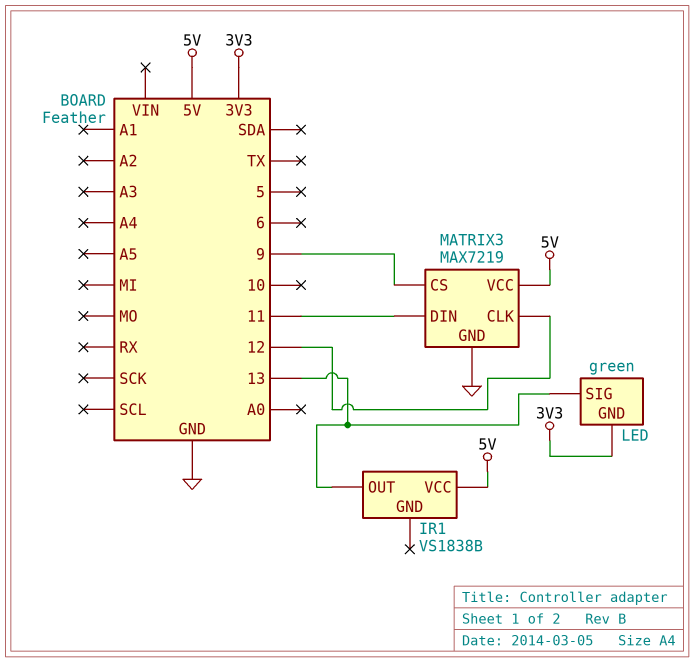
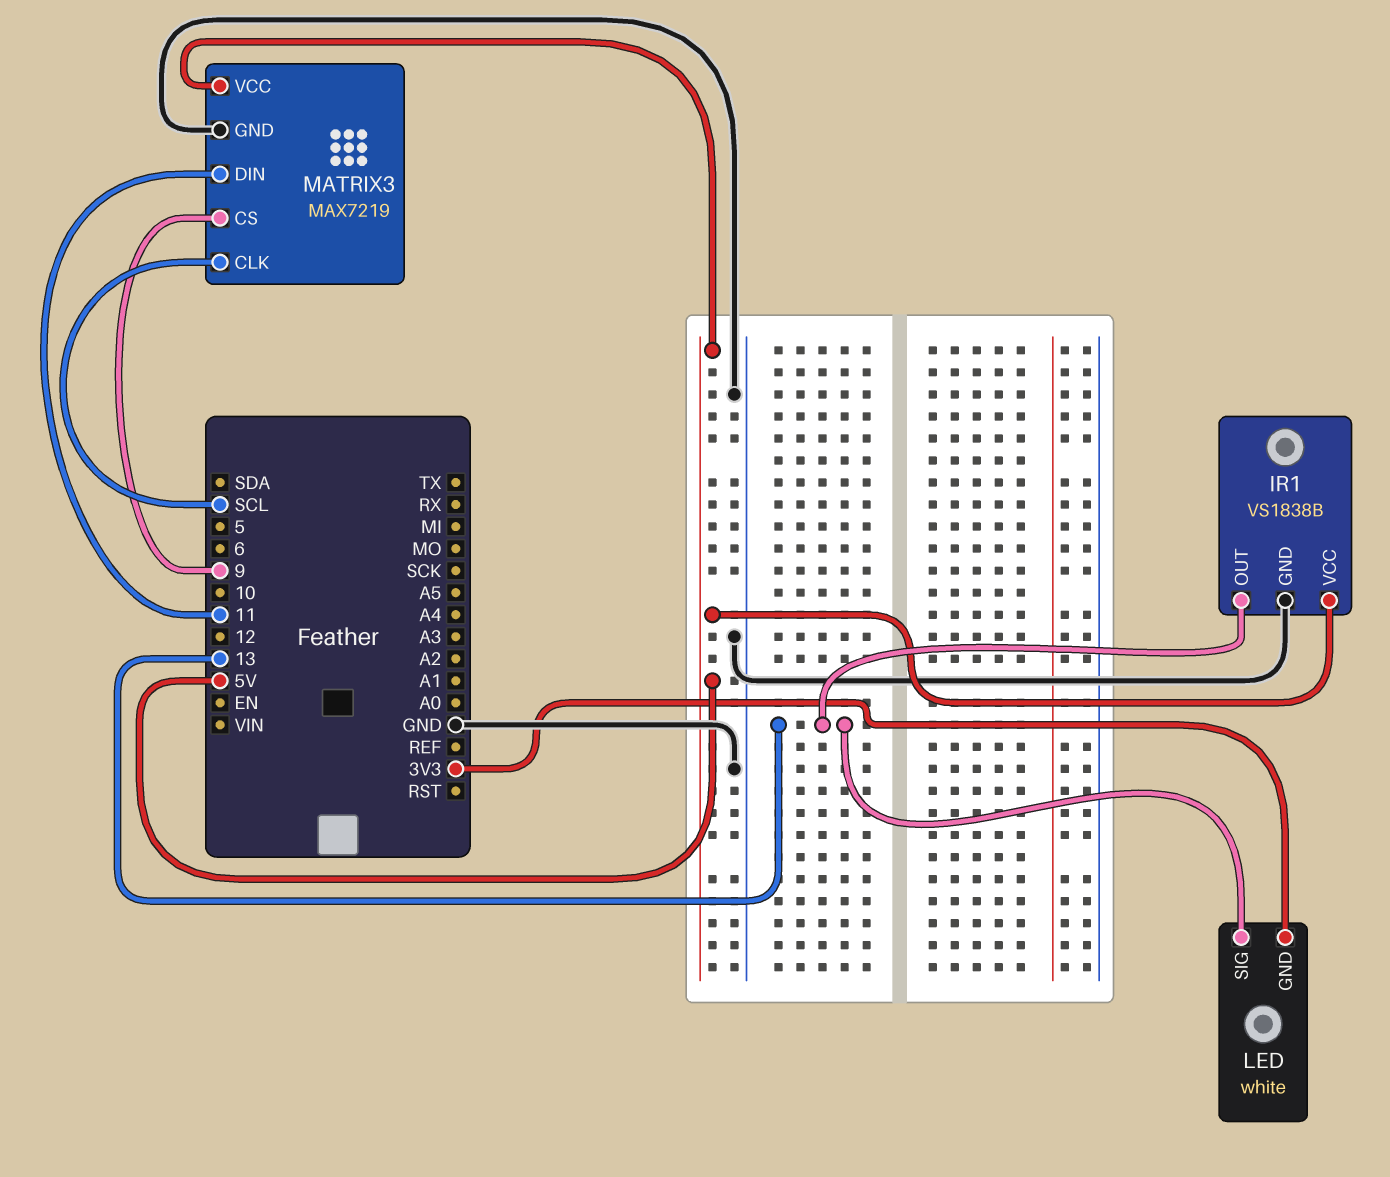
IR1 pin GND: none -> GND
LED: green -> white
MATRIX3 pin CLK: 12 -> SCL

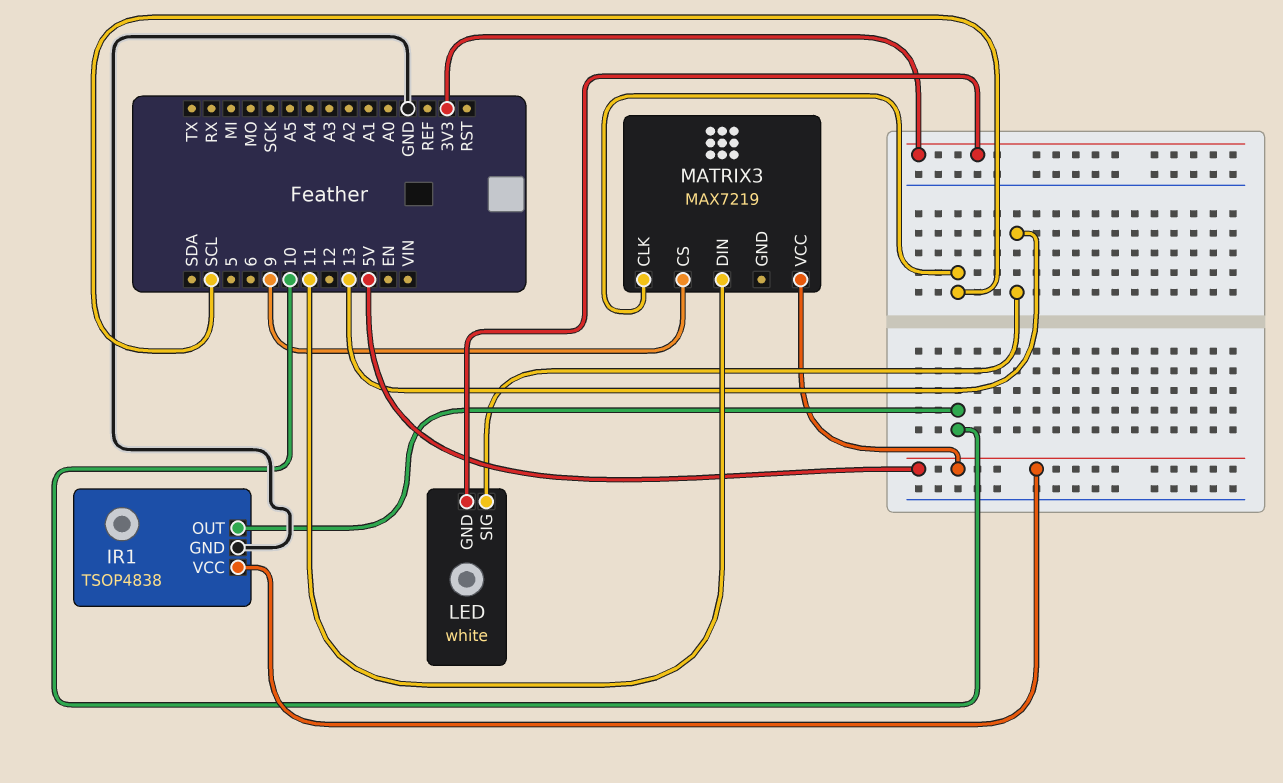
IR1: VS1838B -> TSOP4838
IR1 pin OUT: 13 -> 10
MATRIX3 pin GND: GND -> none

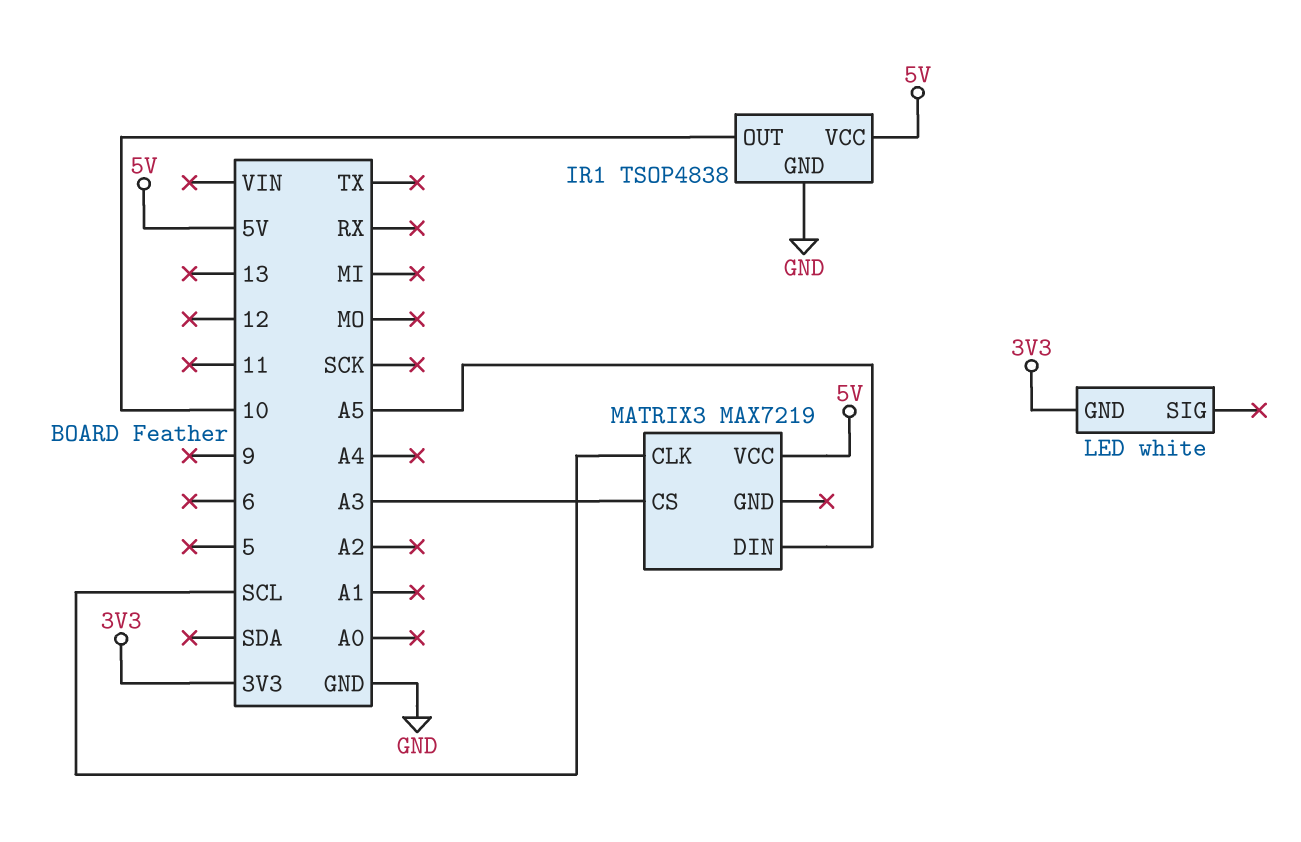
LED pin SIG: 13 -> none
MATRIX3 pin CS: 9 -> A3
MATRIX3 pin DIN: 11 -> A5

